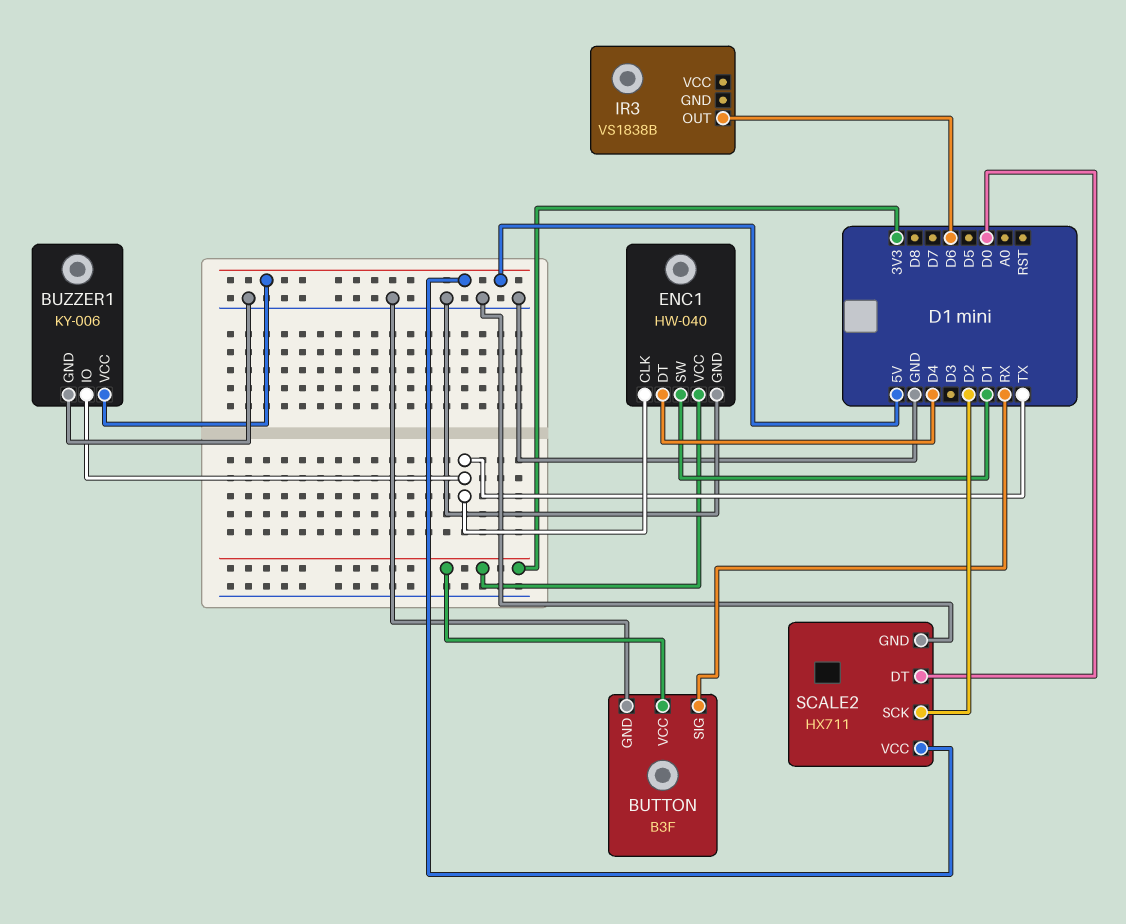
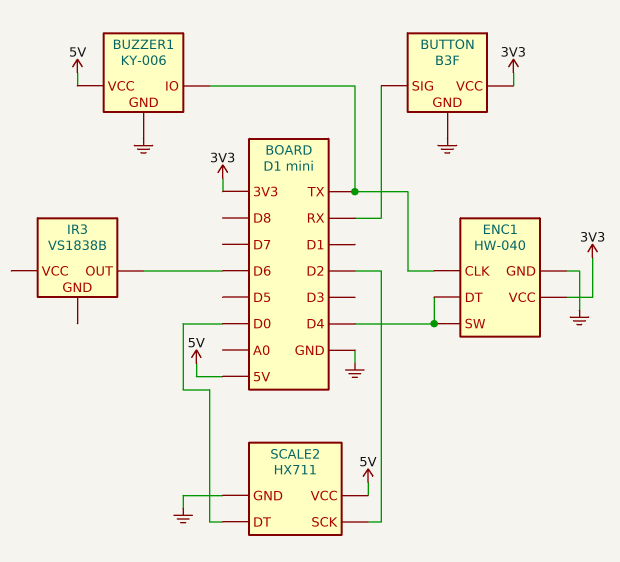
ENC1 pin SW: D1 -> D4

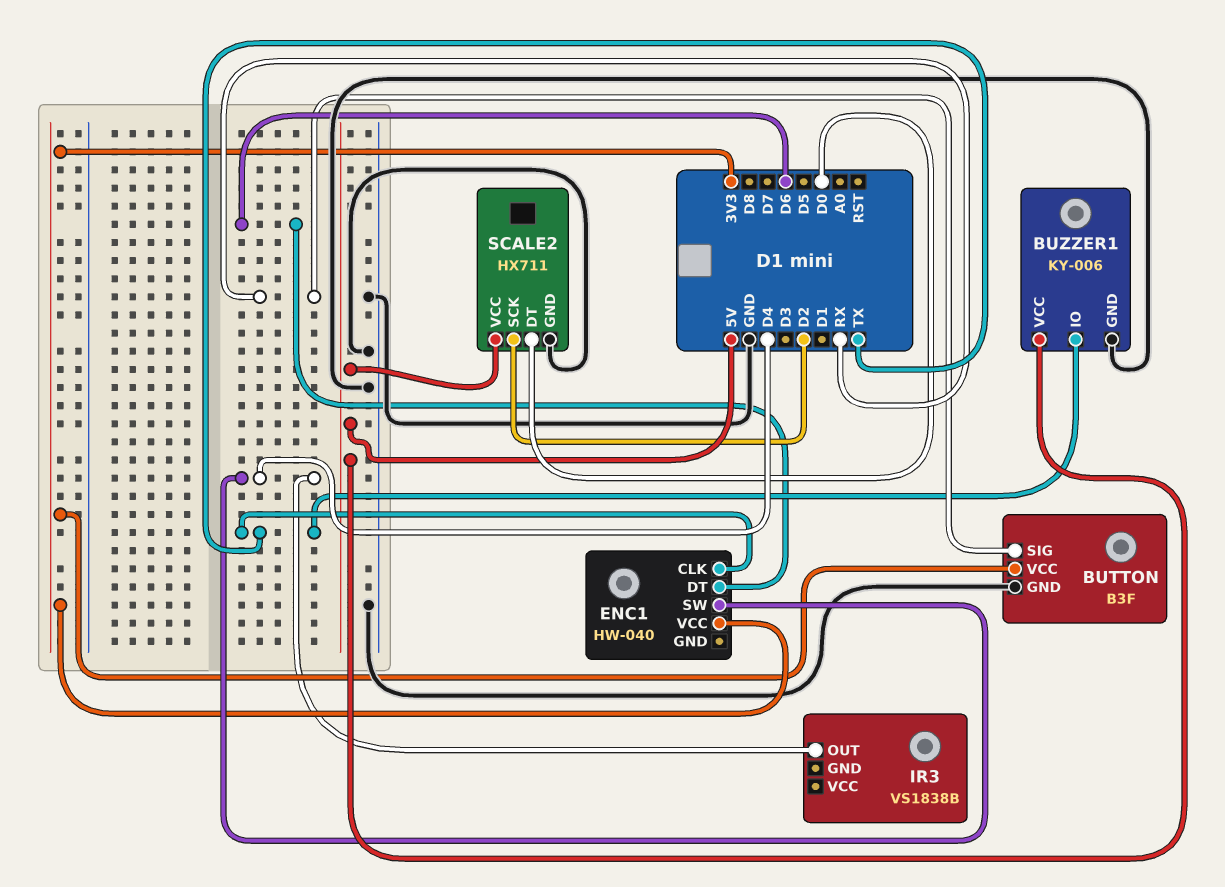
ENC1 pin DT: D4 -> D6
ENC1 pin GND: GND -> none
IR3 pin OUT: D6 -> D4

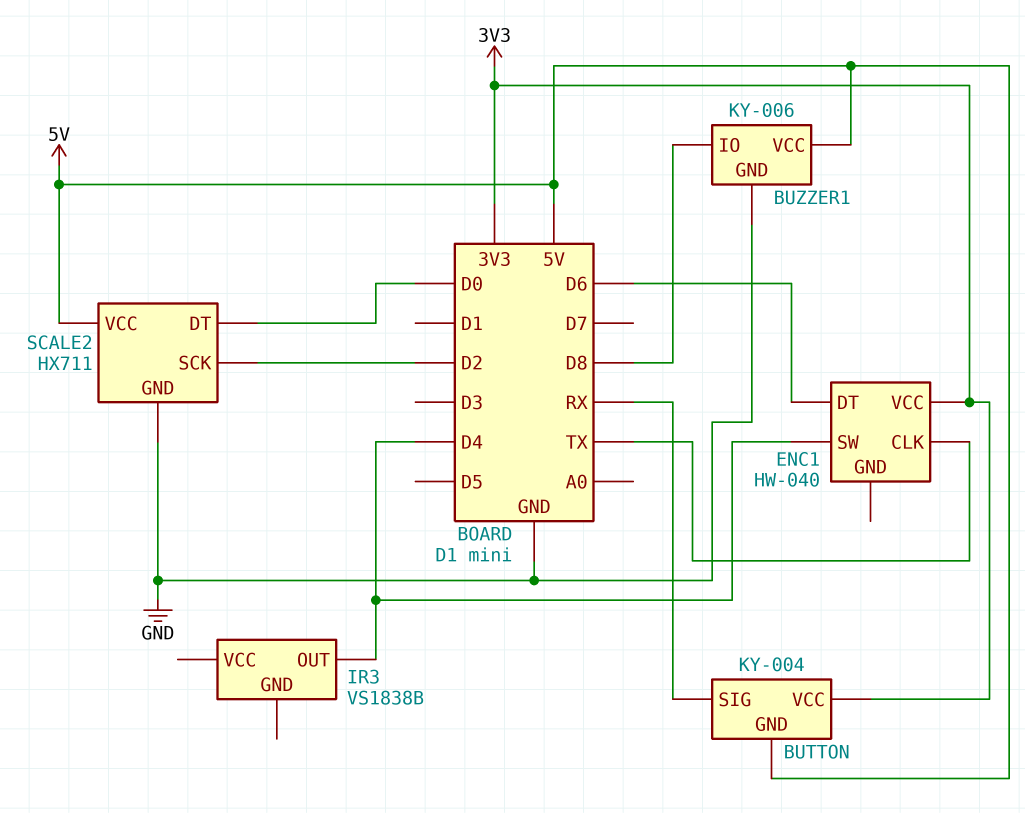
BUTTON: B3F -> KY-004
BUTTON pin GND: GND -> 5V
BUZZER1 pin IO: TX -> D8

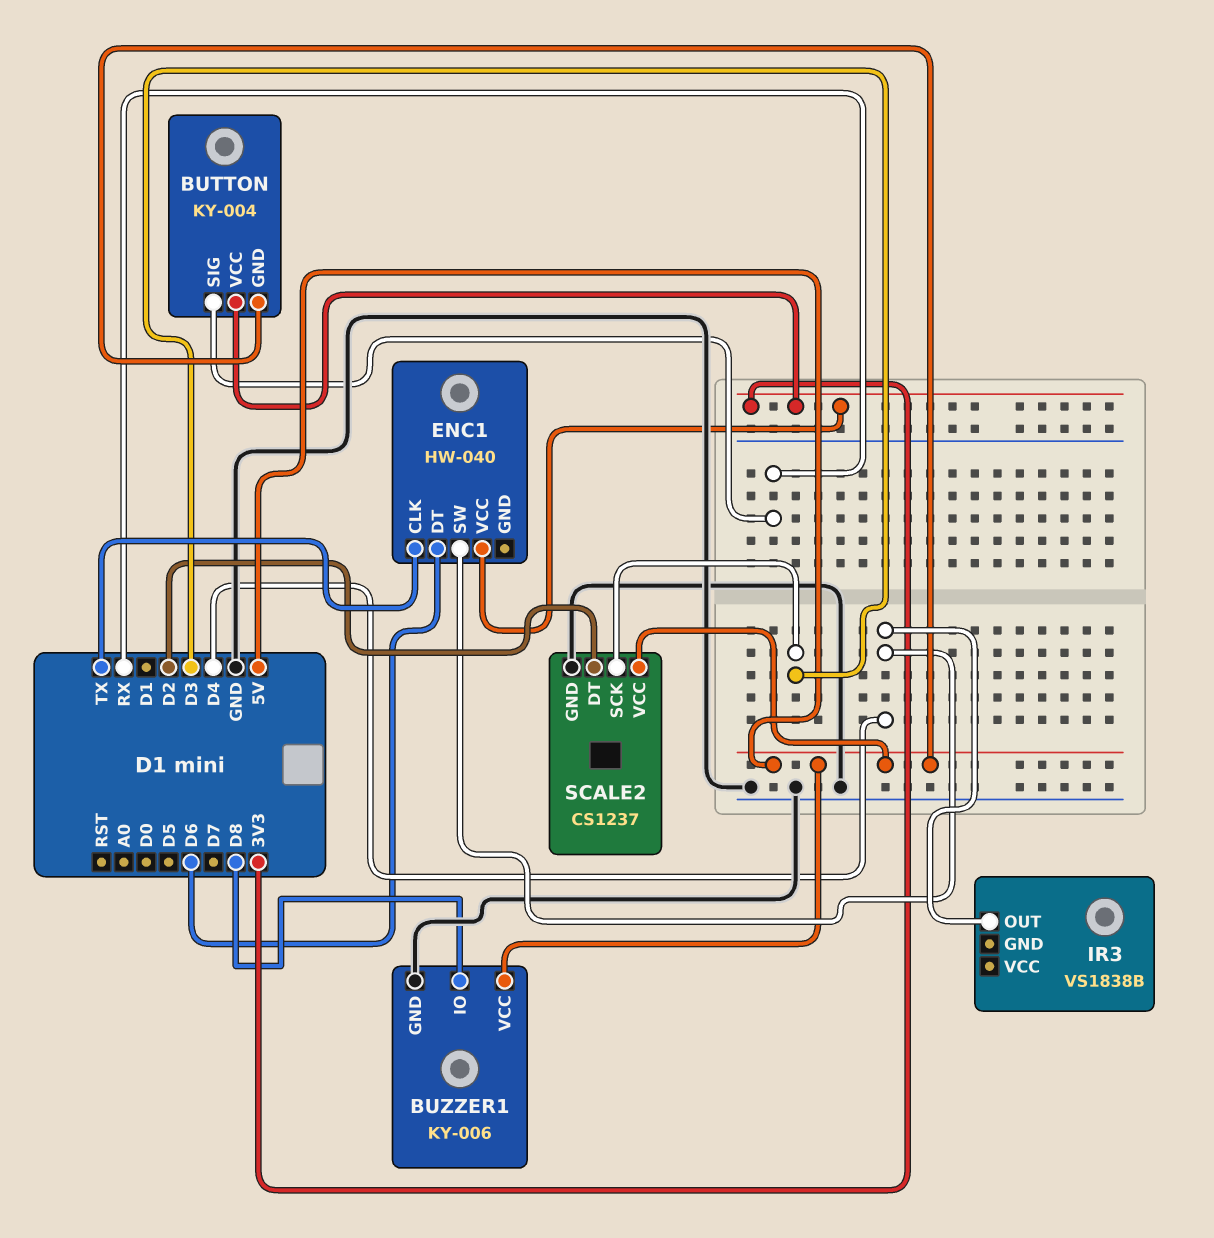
SCALE2: HX711 -> CS1237
SCALE2 pin DT: D0 -> D2
SCALE2 pin SCK: D2 -> D3

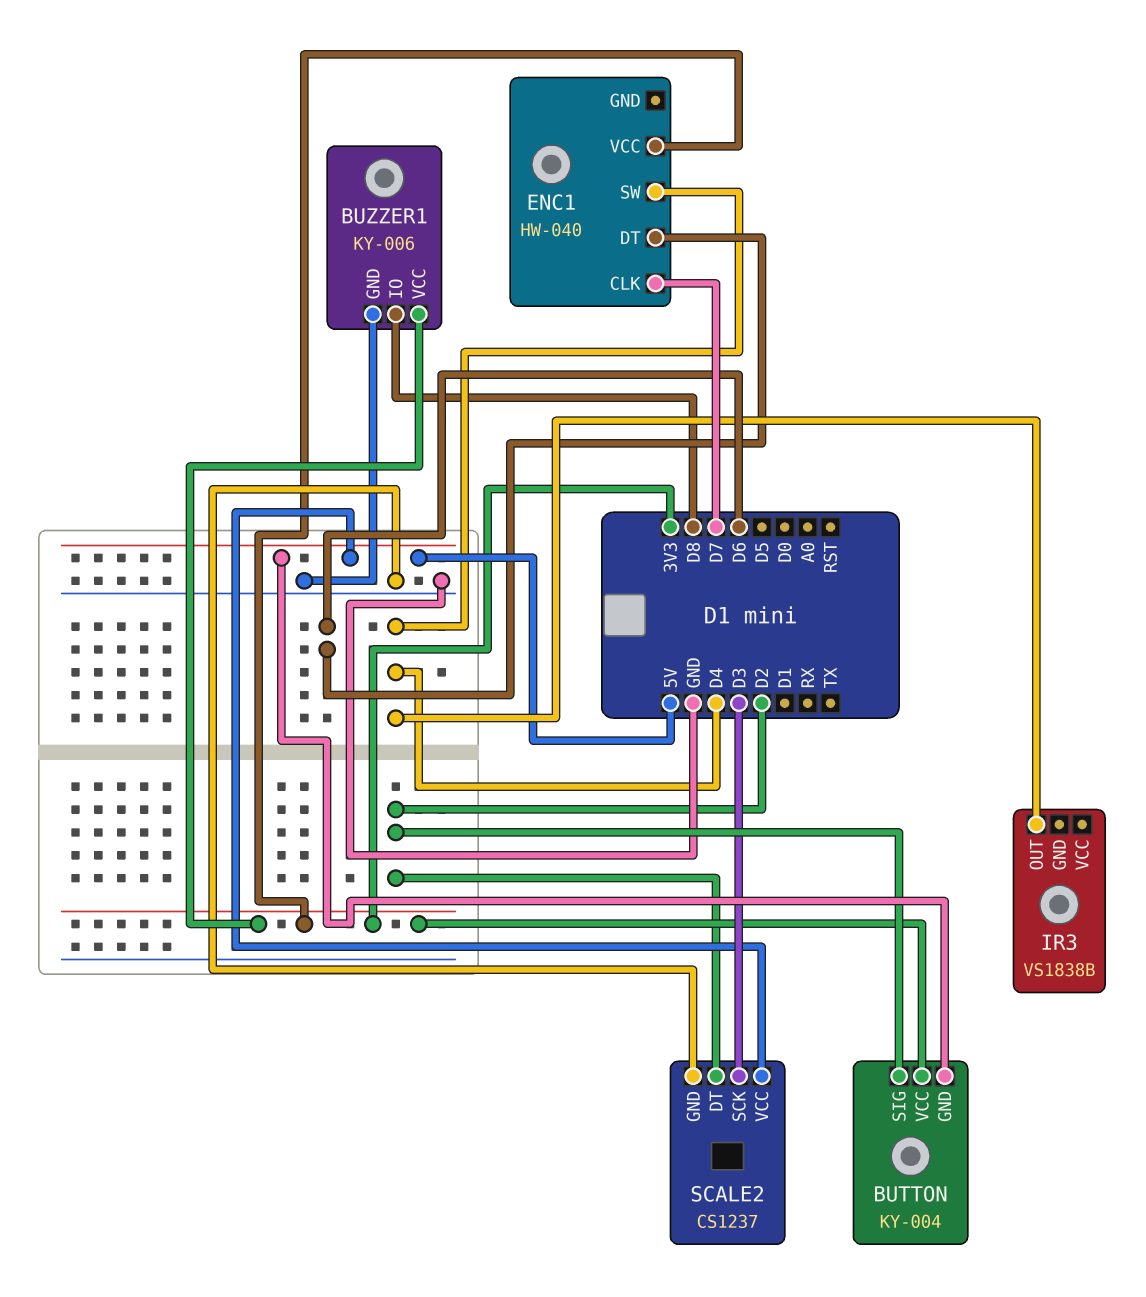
BUTTON pin SIG: RX -> D2
BUZZER1 pin VCC: 5V -> 3V3
ENC1 pin CLK: TX -> D7

